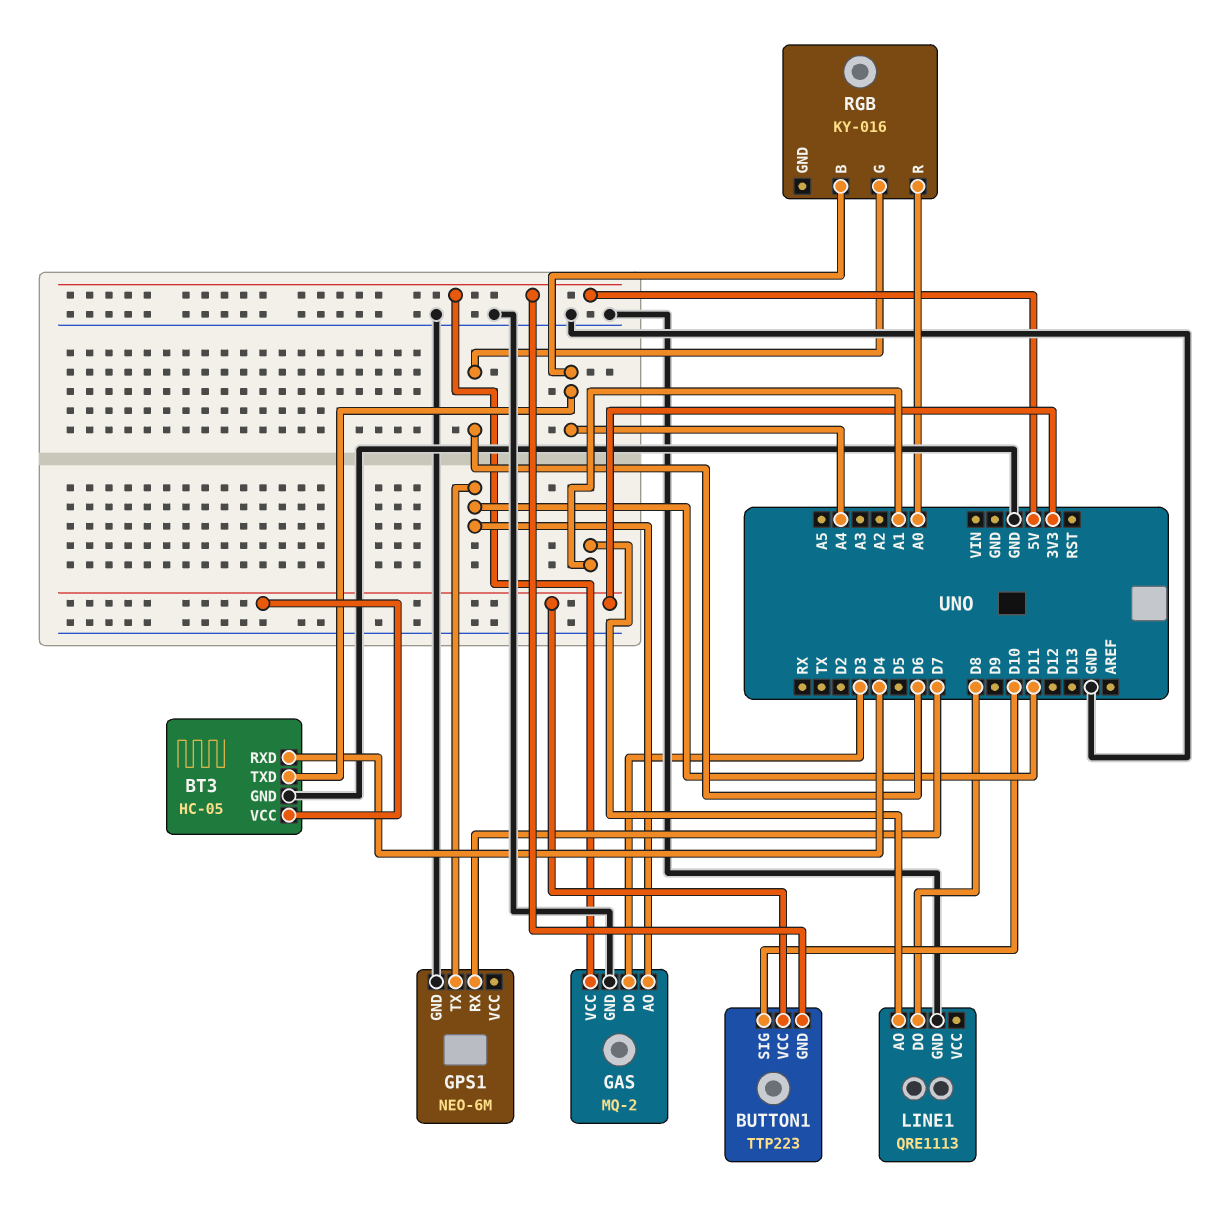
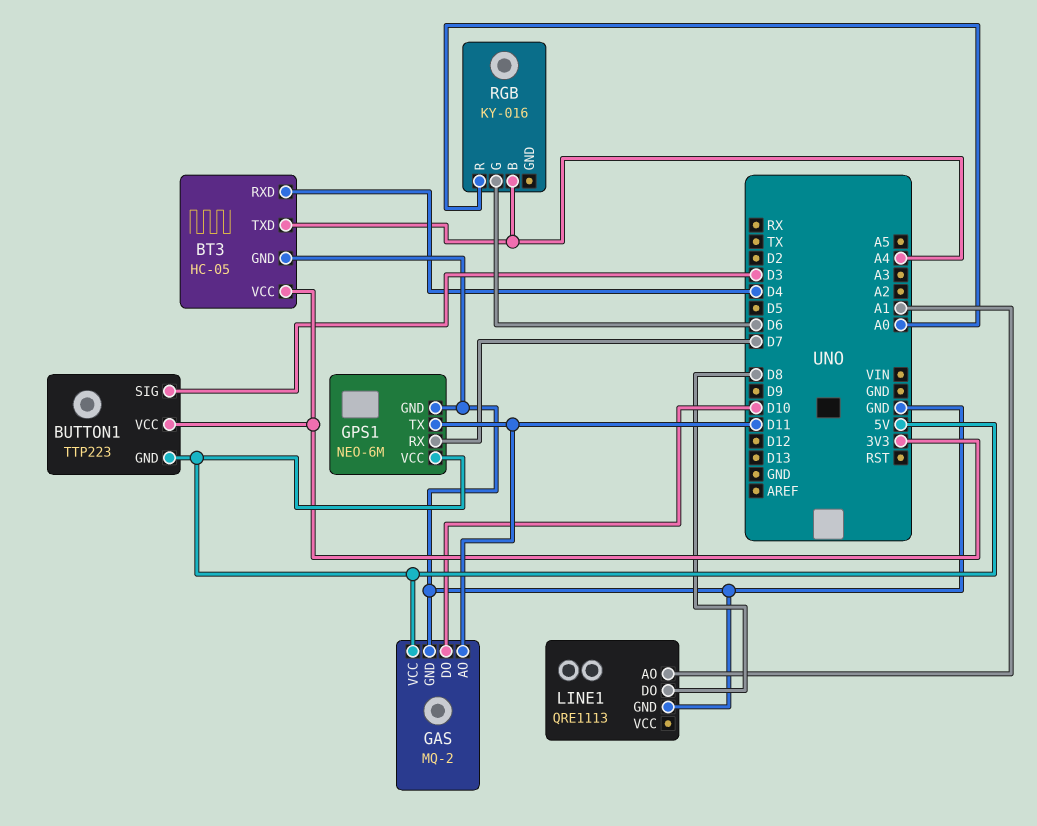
BUTTON1 pin SIG: D10 -> D3
GAS pin DO: D3 -> D10
GPS1 pin VCC: none -> 5V

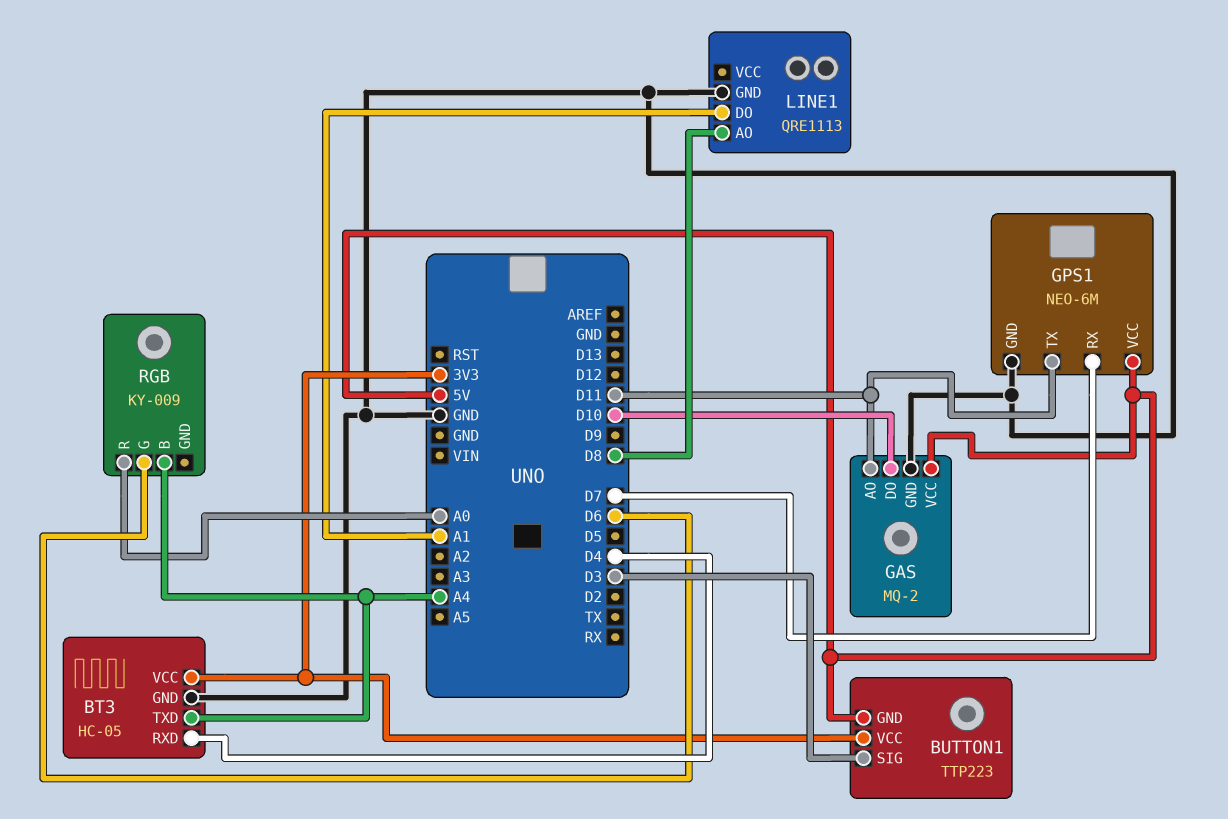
LINE1 pin AO: A1 -> D8
LINE1 pin DO: D8 -> A1
RGB: KY-016 -> KY-009

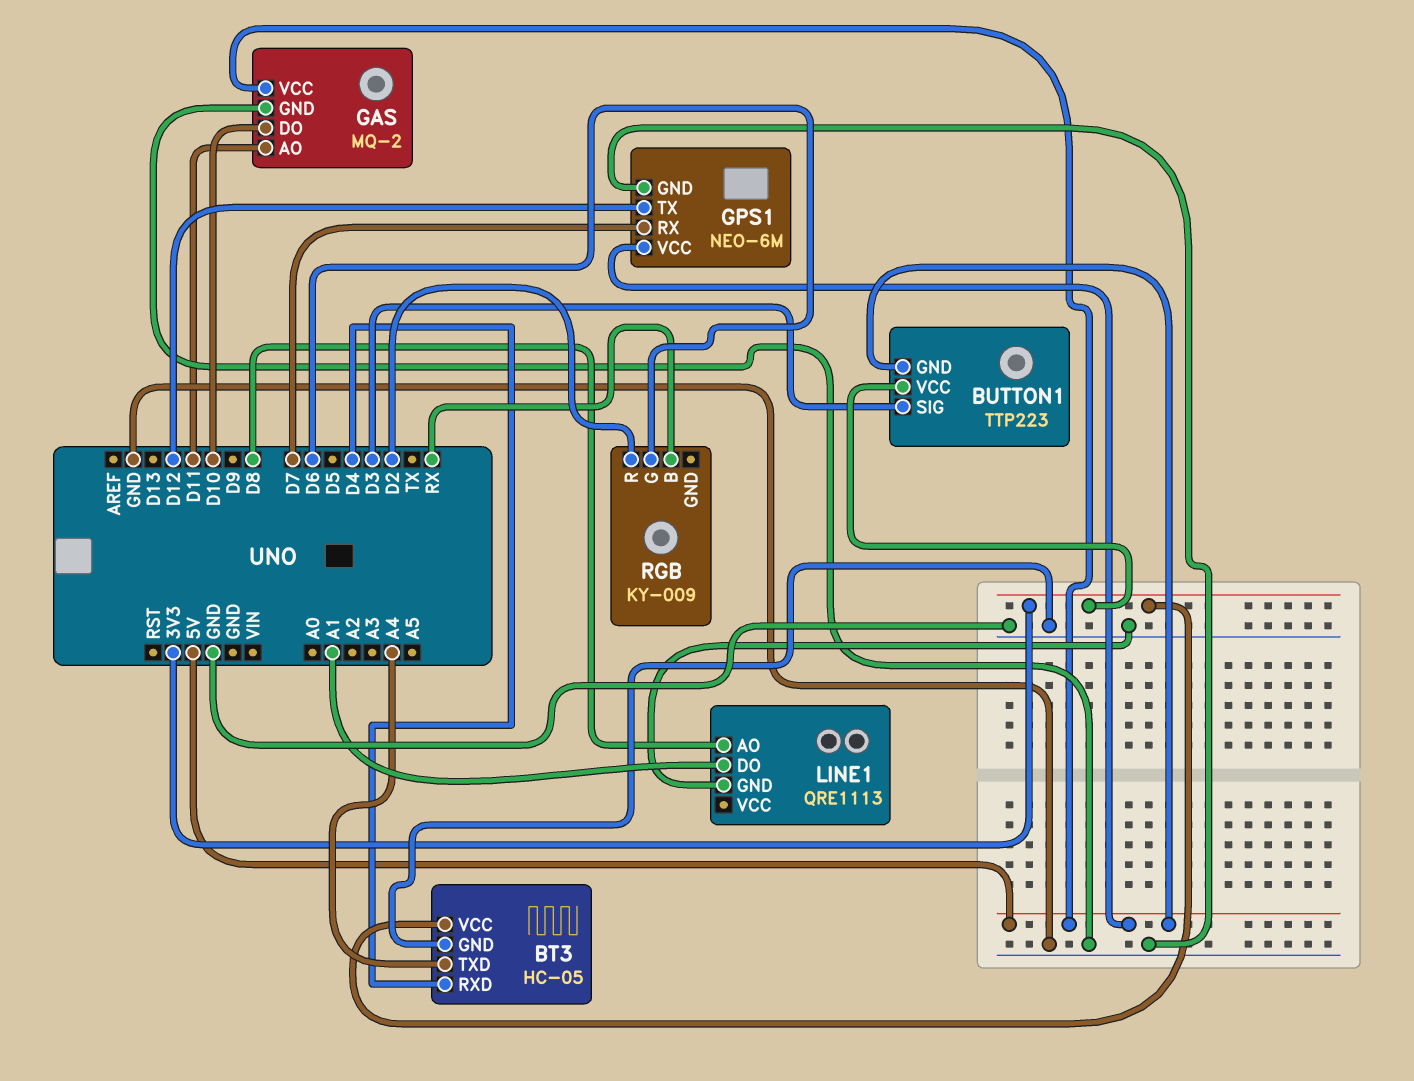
GPS1 pin TX: D11 -> D12
RGB pin B: A4 -> RX
RGB pin R: A0 -> D2

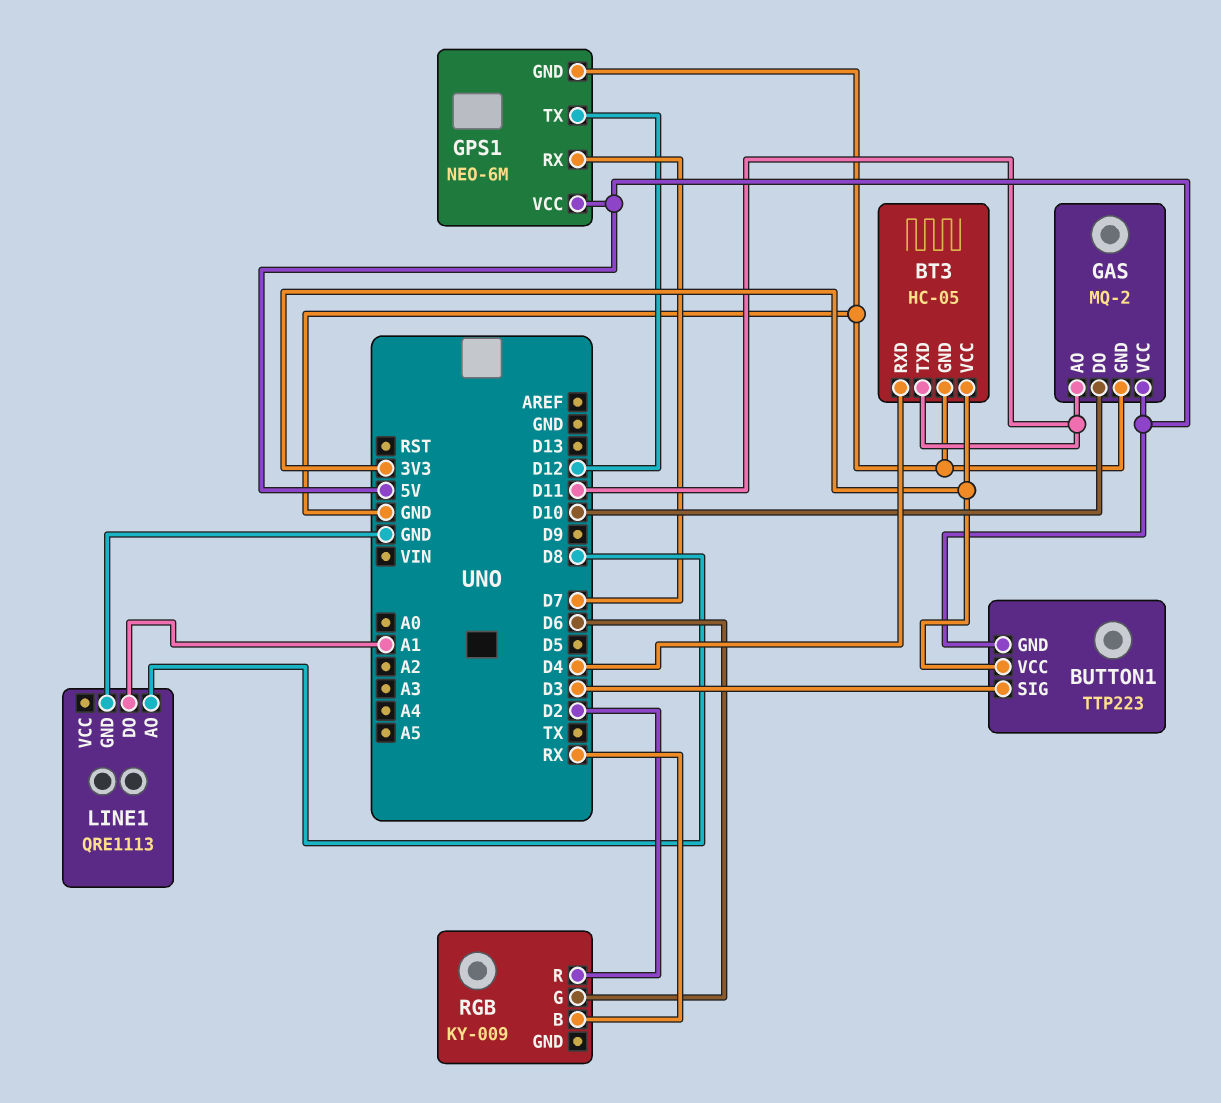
BT3 pin TXD: A4 -> D11

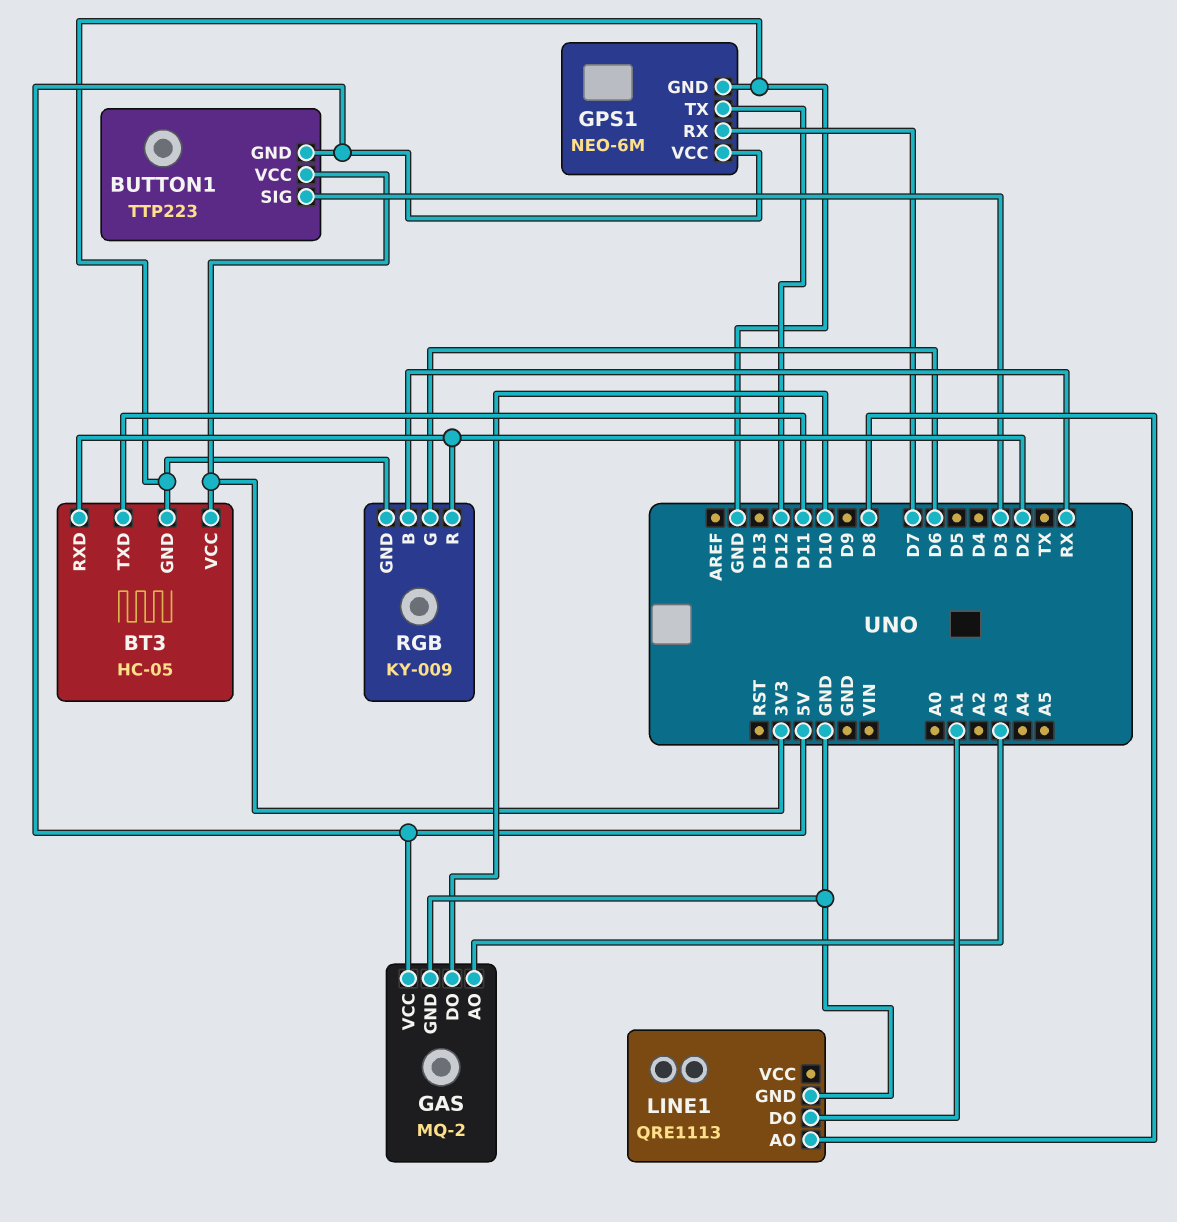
BT3 pin RXD: D4 -> D2
GAS pin AO: D11 -> A3
RGB pin GND: none -> GND

